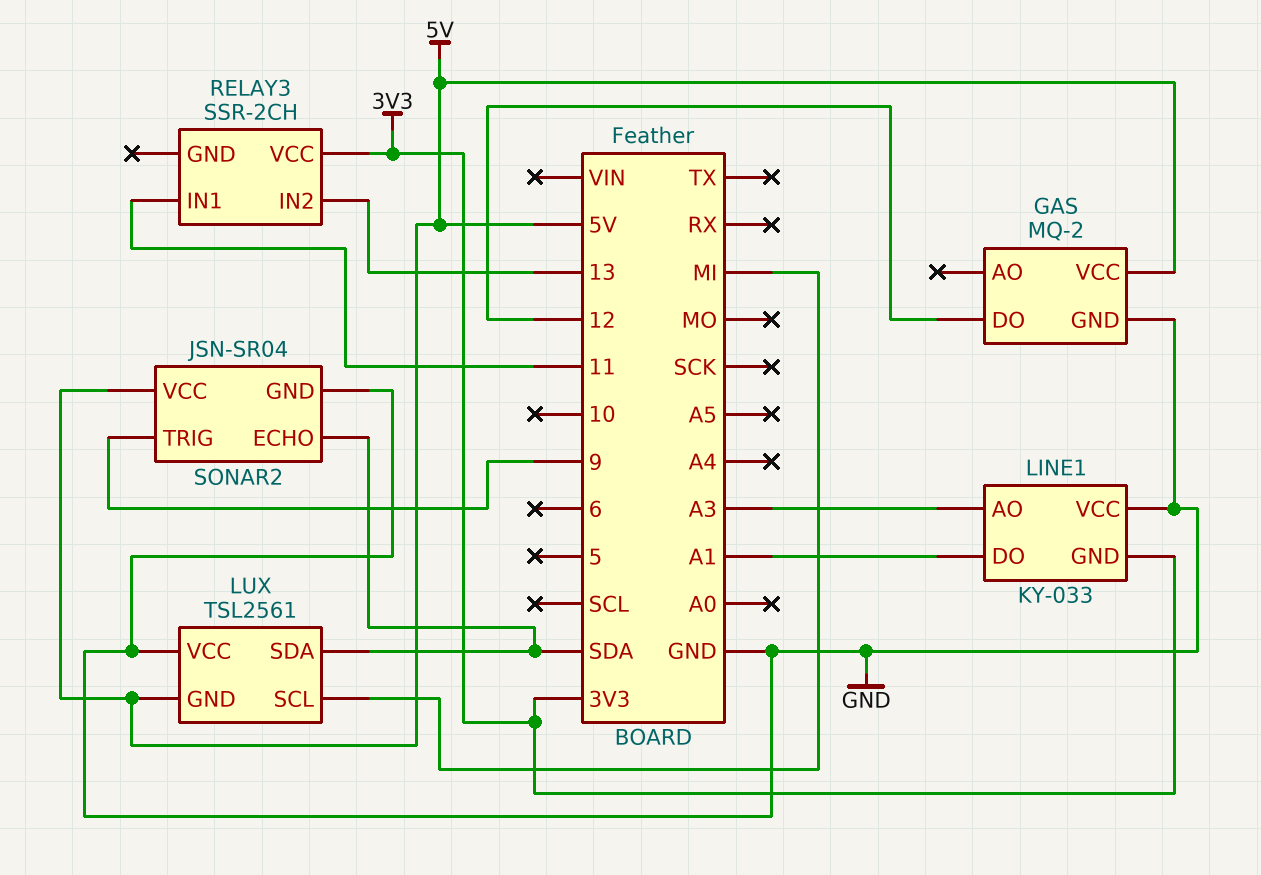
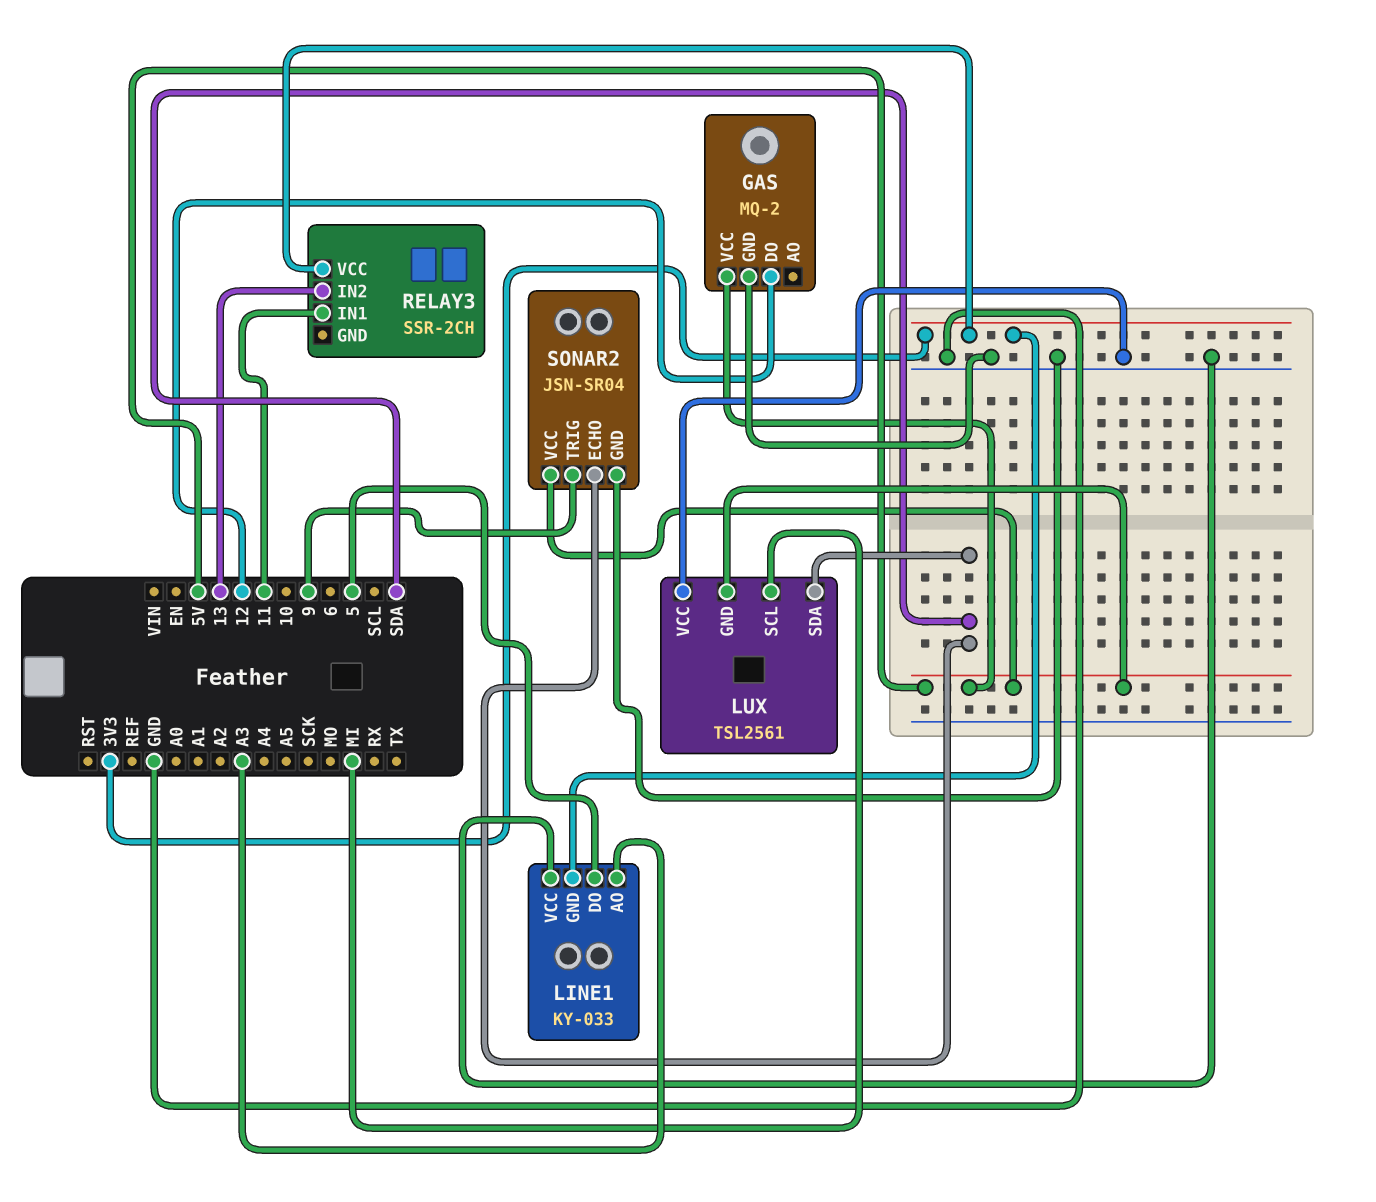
LINE1 pin DO: A1 -> 5

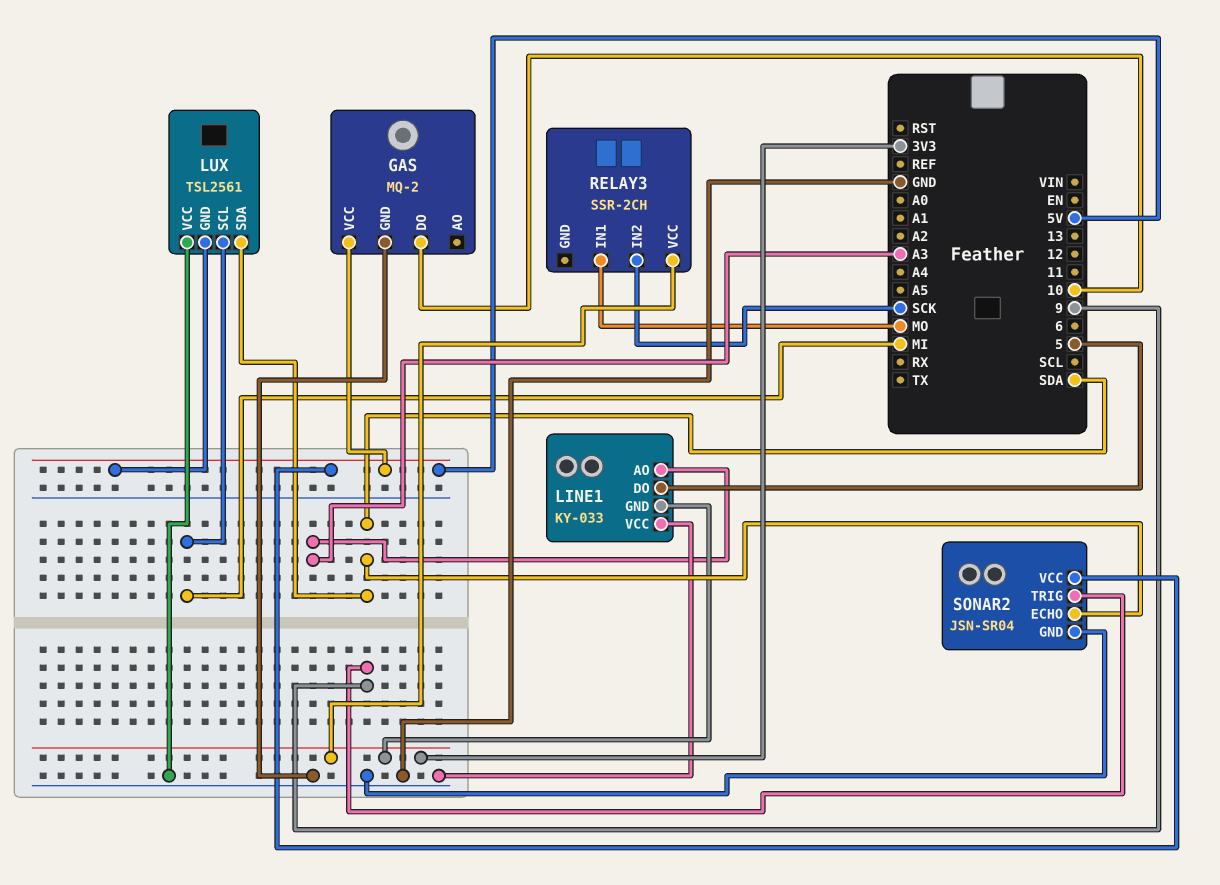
GAS pin DO: 12 -> 10
RELAY3 pin IN1: 11 -> MO
RELAY3 pin IN2: 13 -> SCK

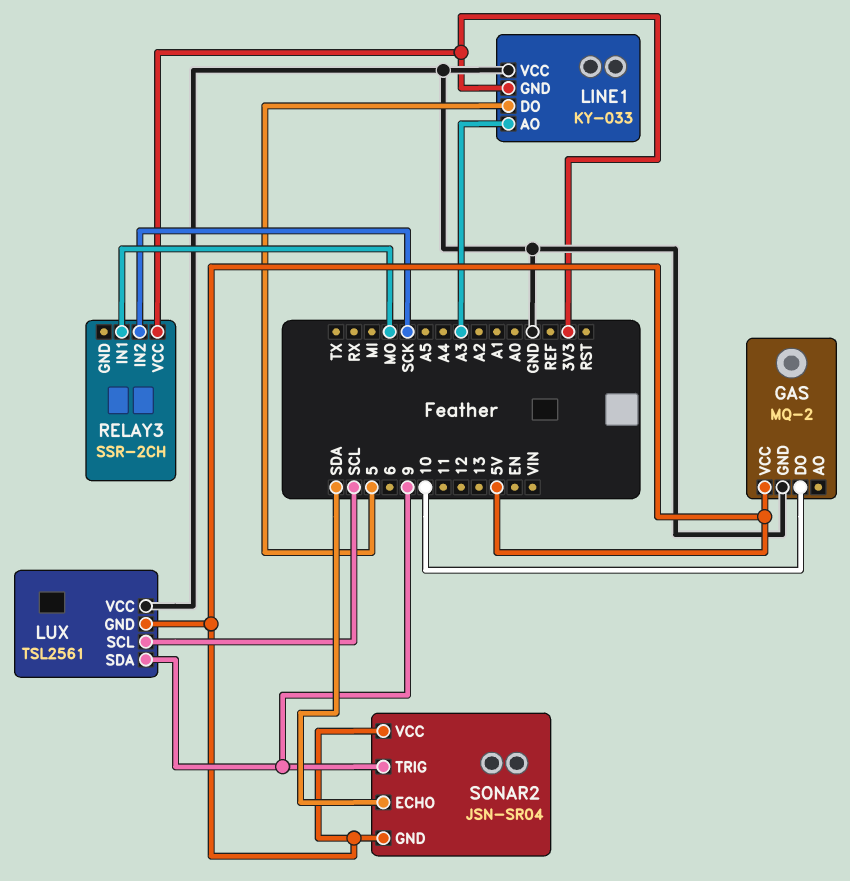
LUX pin SCL: MI -> SCL
LUX pin SDA: SDA -> 9
SONAR2 pin GND: GND -> 5V

